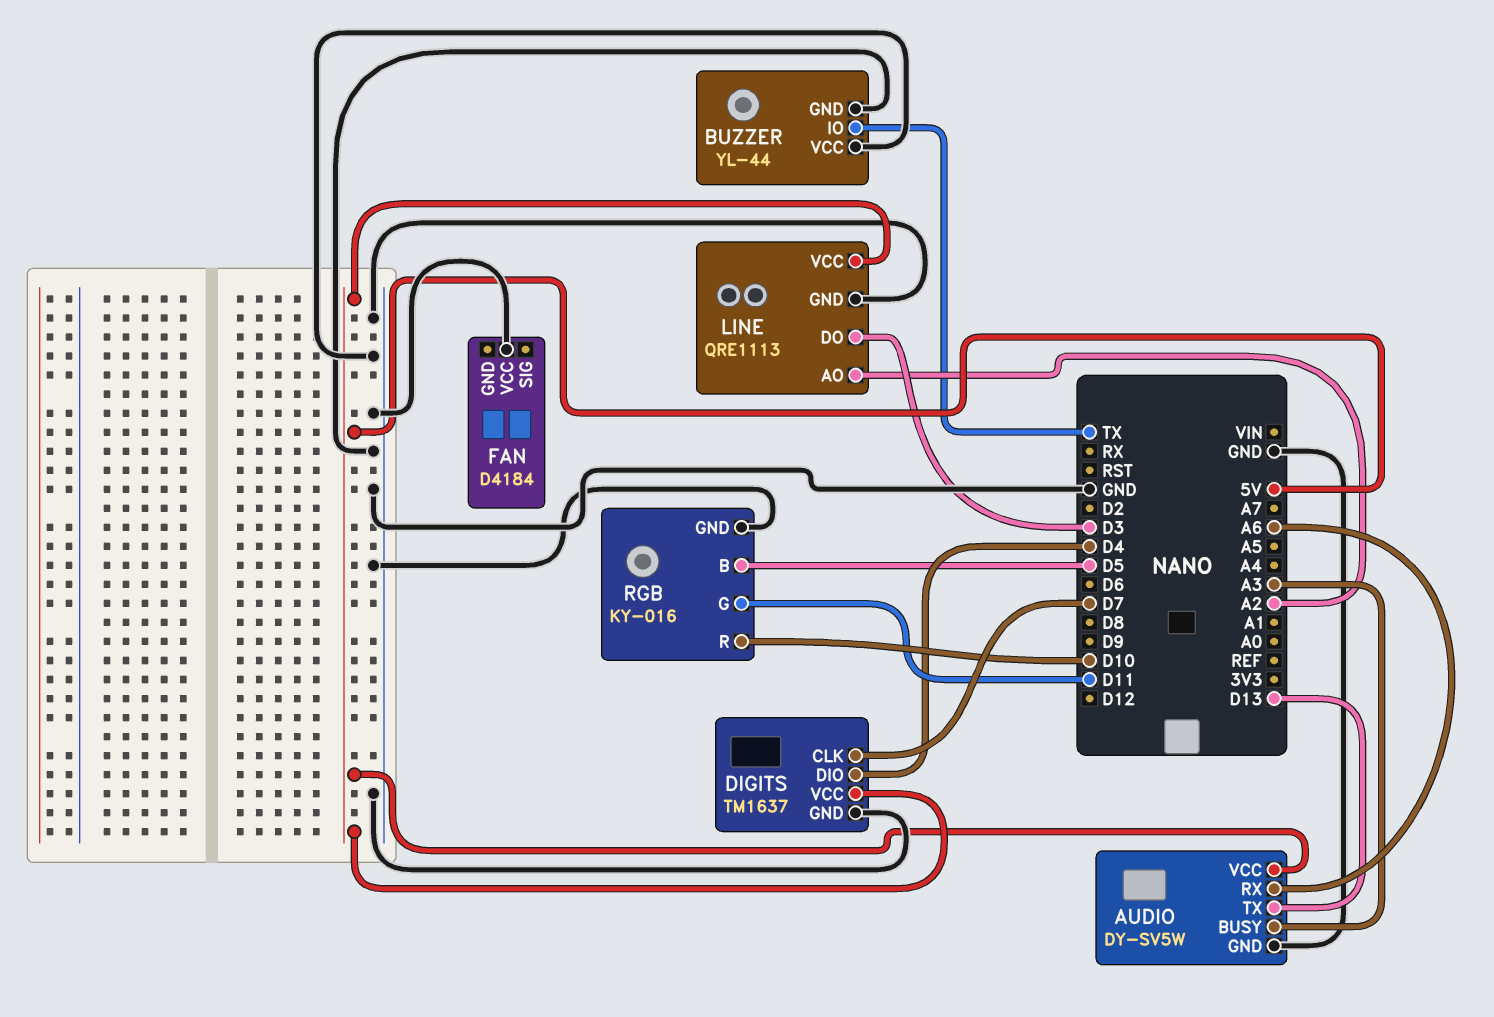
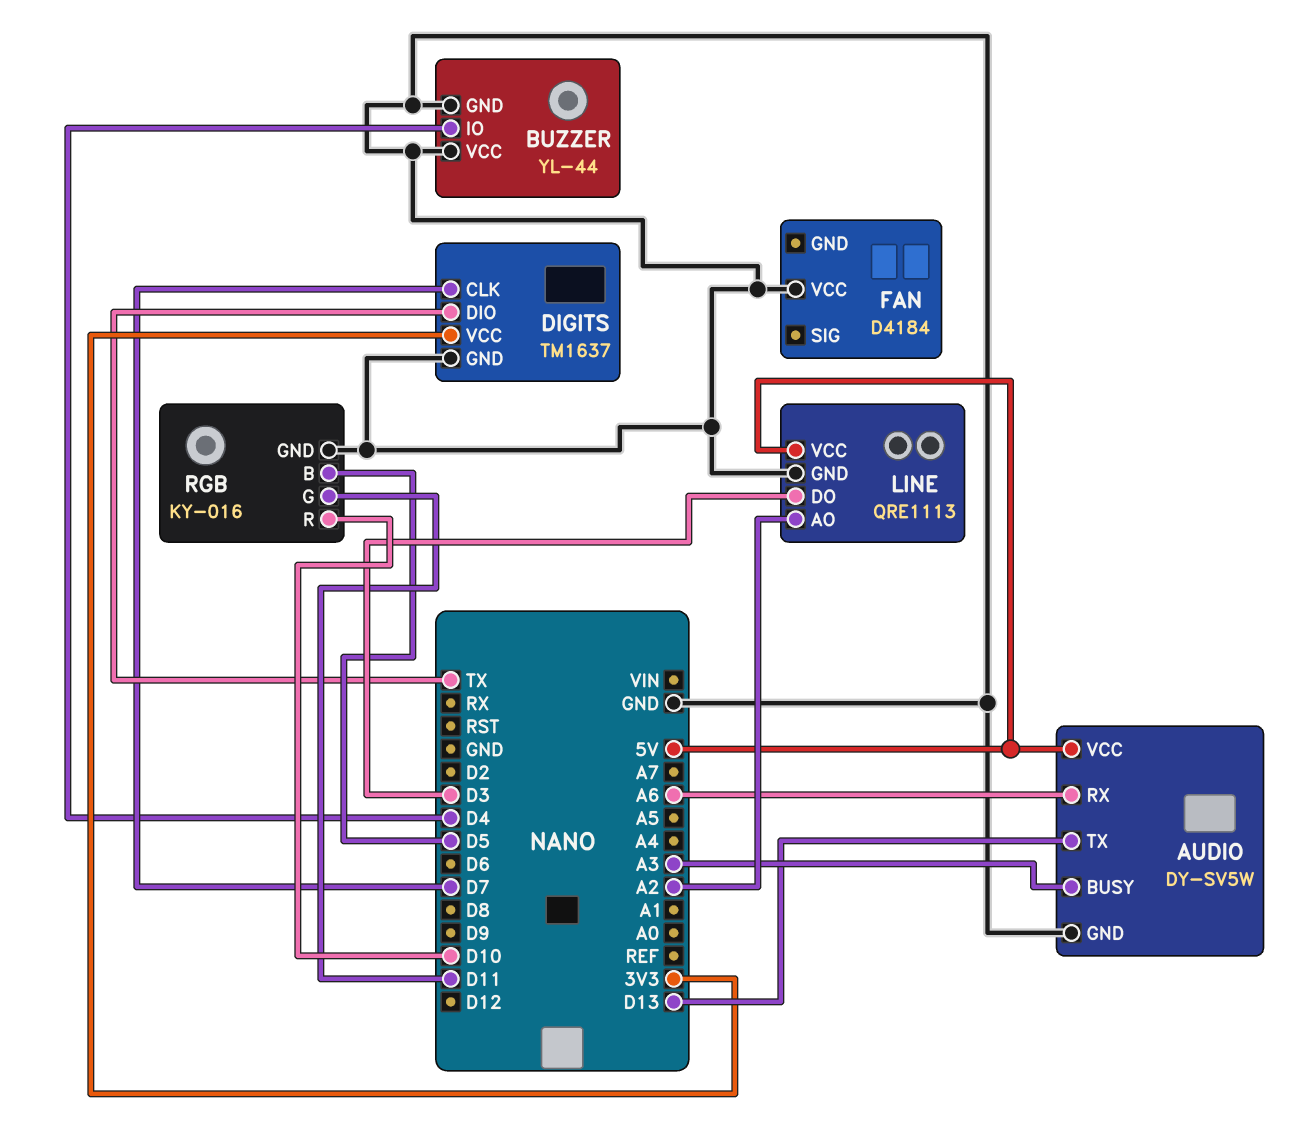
BUZZER pin IO: TX -> D4
DIGITS pin DIO: D4 -> TX
DIGITS pin VCC: 5V -> 3V3

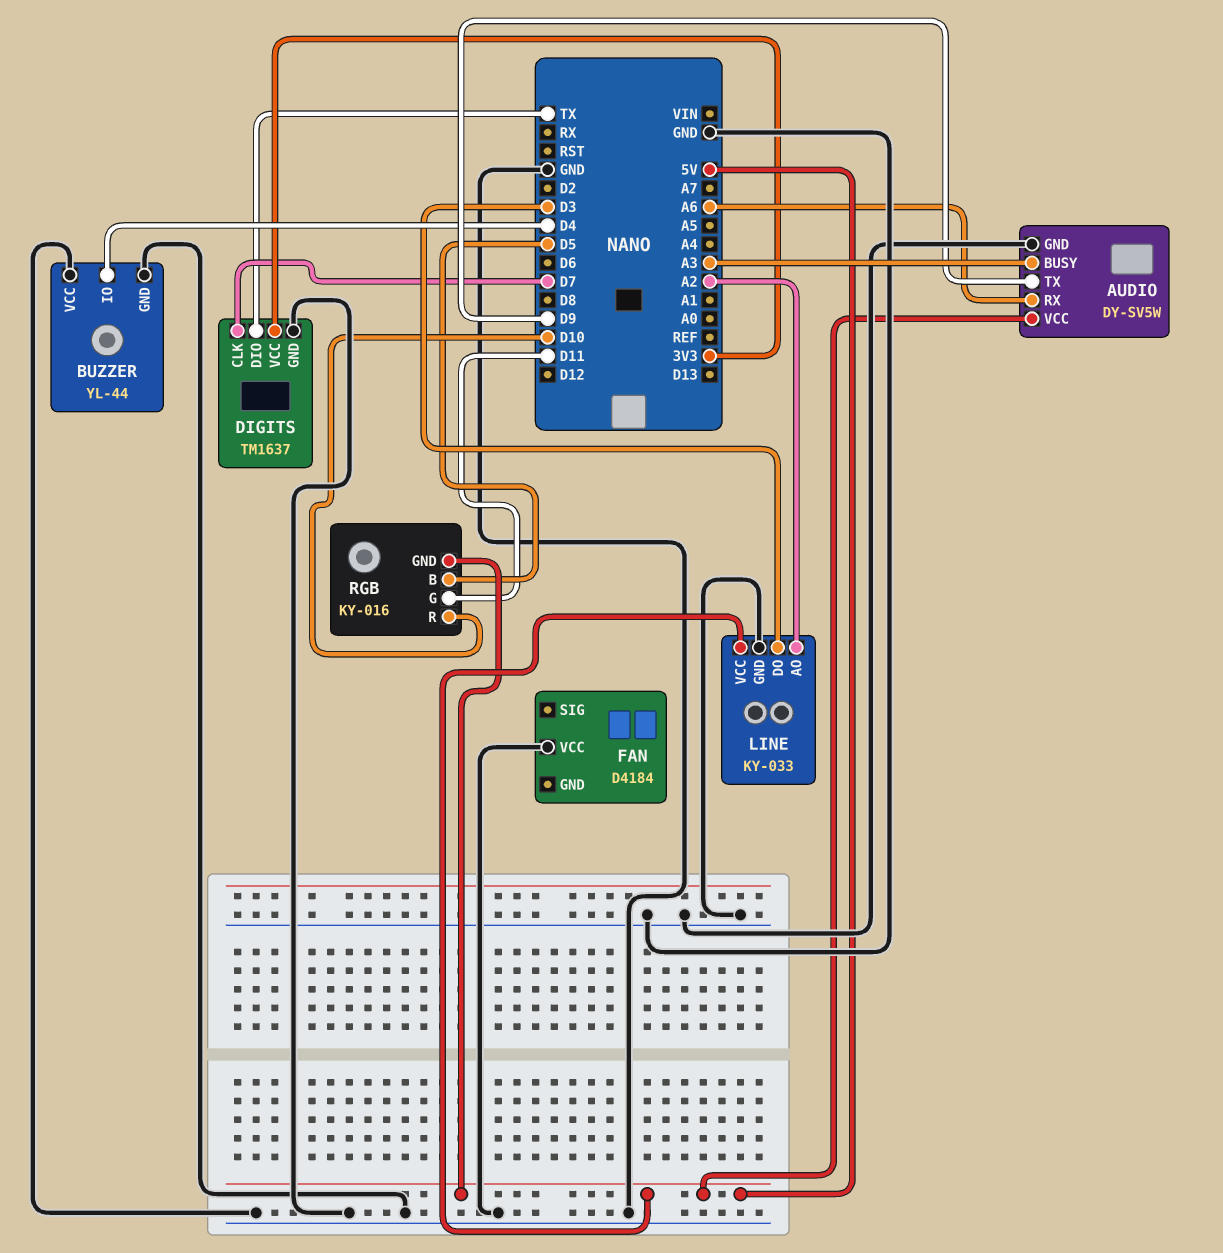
AUDIO pin TX: D13 -> D9
LINE: QRE1113 -> KY-033
RGB pin GND: GND -> 5V

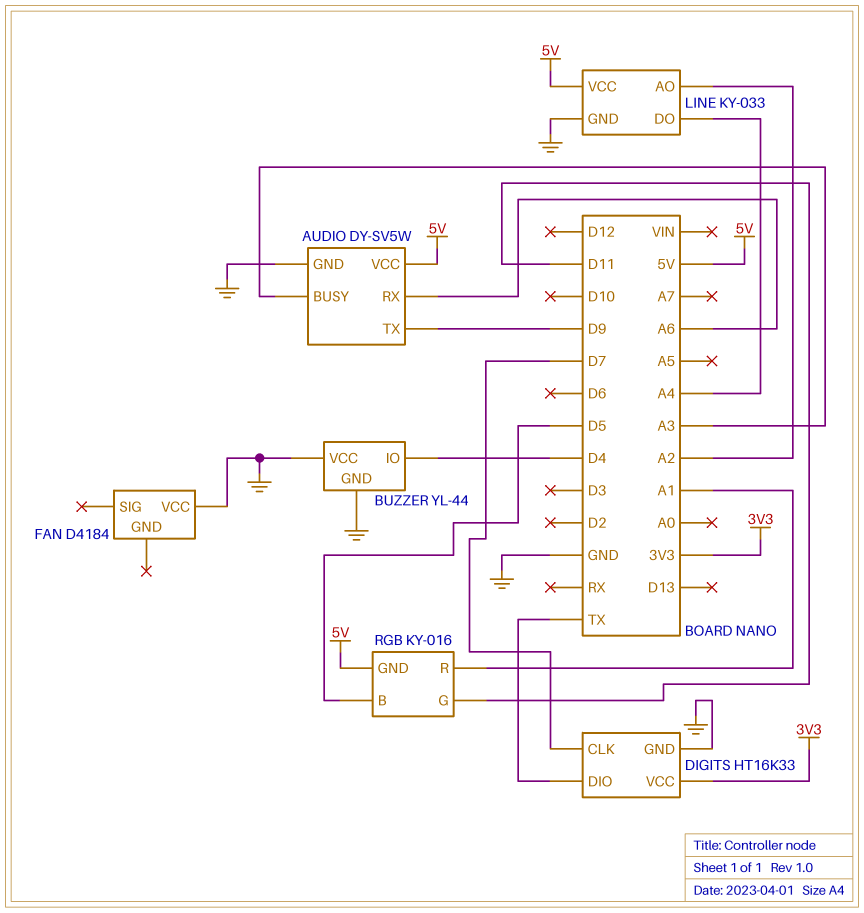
DIGITS: TM1637 -> HT16K33
LINE pin DO: D3 -> A4
RGB pin R: D10 -> A1

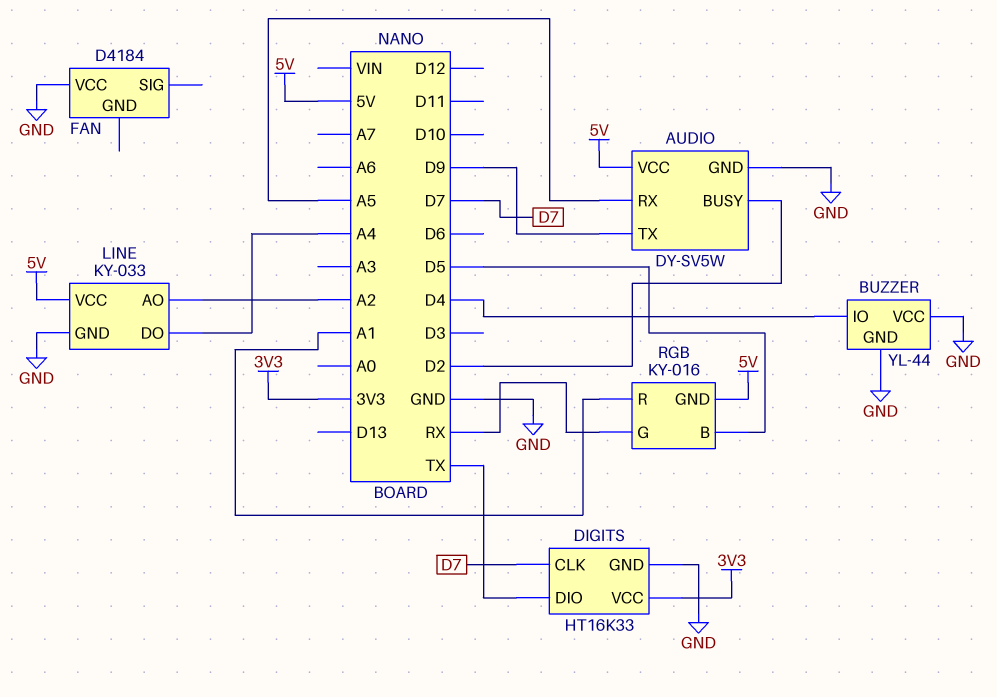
AUDIO pin BUSY: A3 -> D2
AUDIO pin RX: A6 -> A5
RGB pin G: D11 -> RX

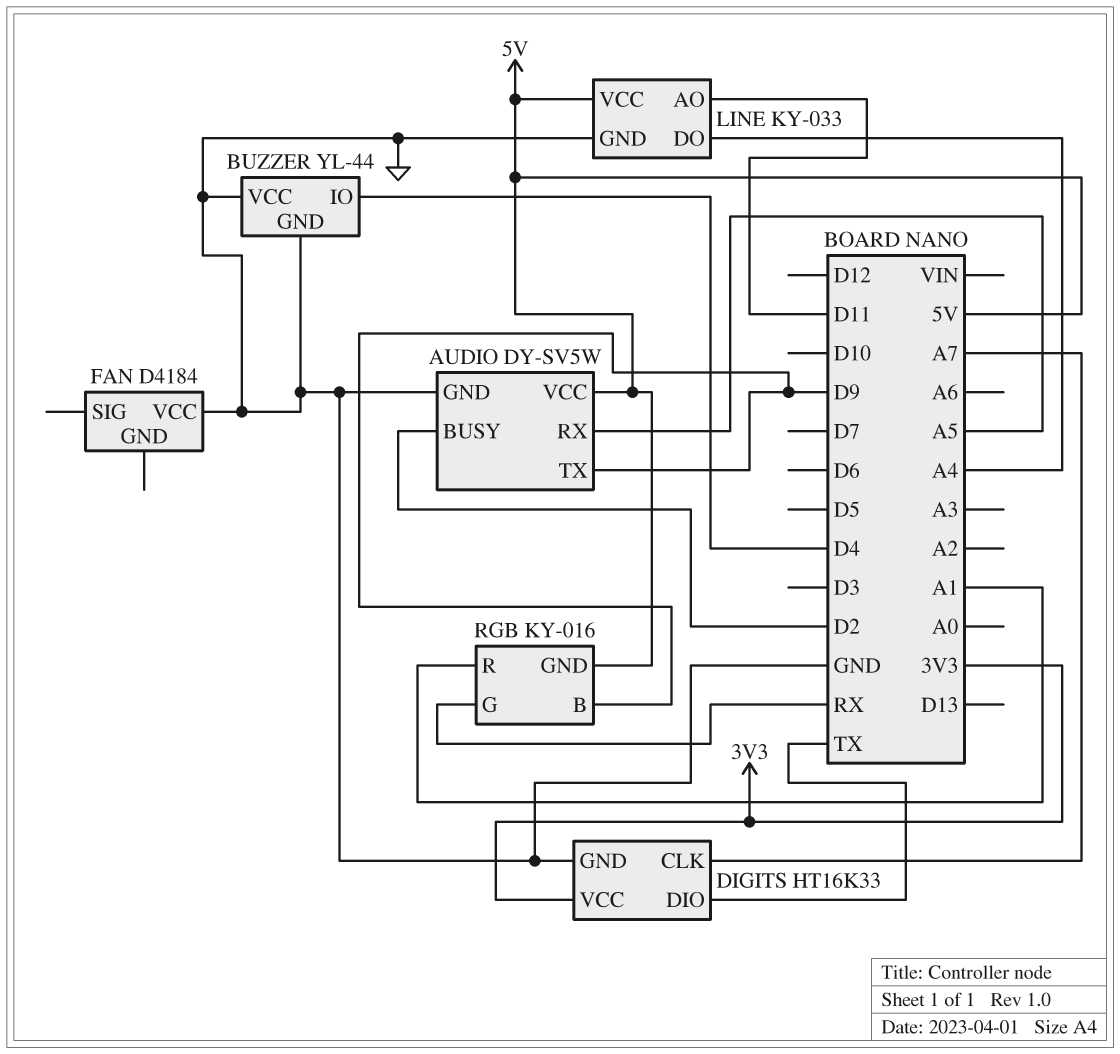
DIGITS pin CLK: D7 -> A7
LINE pin AO: A2 -> D11
RGB pin B: D5 -> D9

